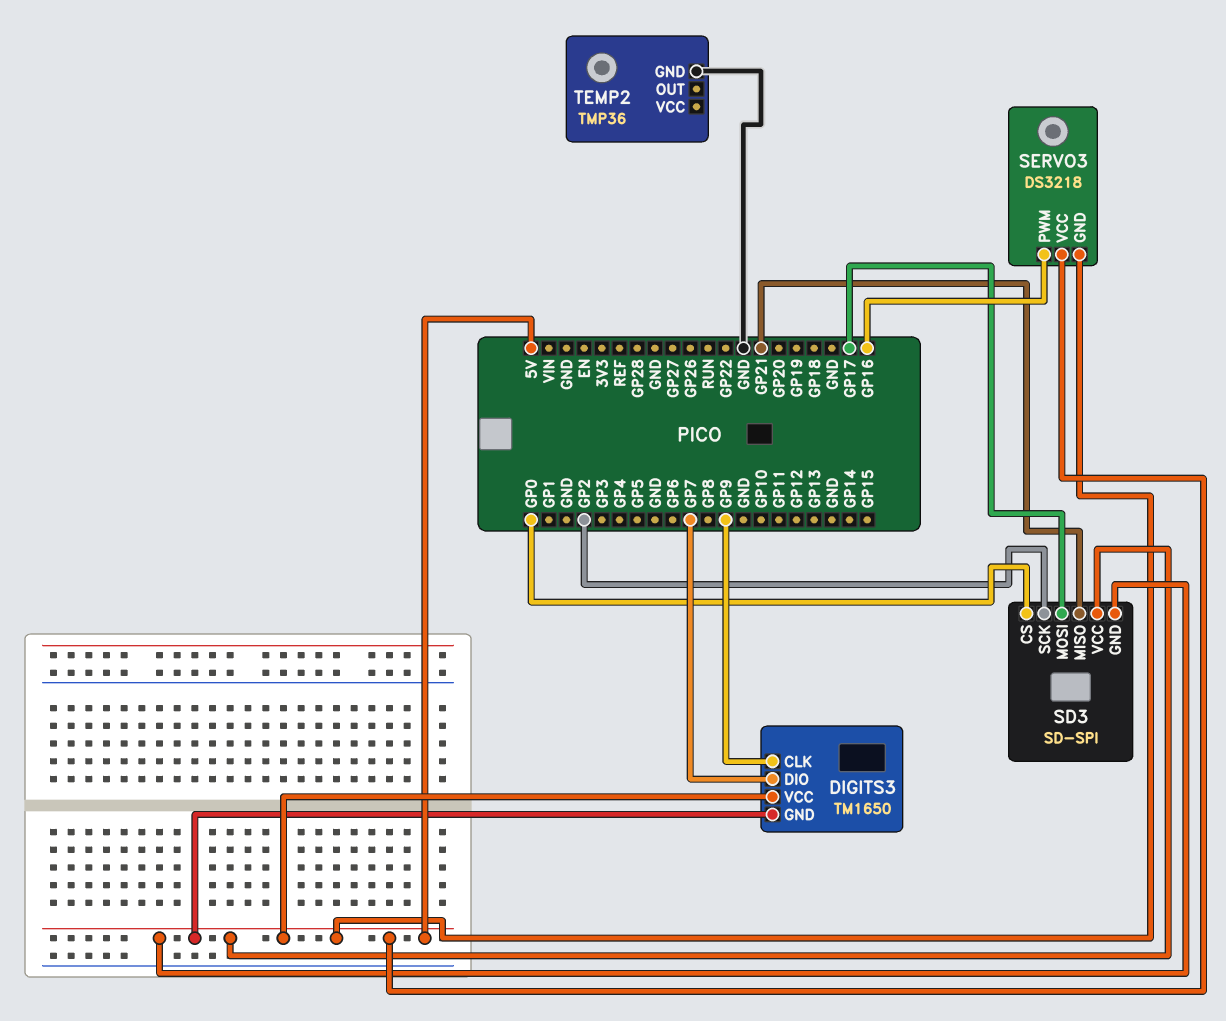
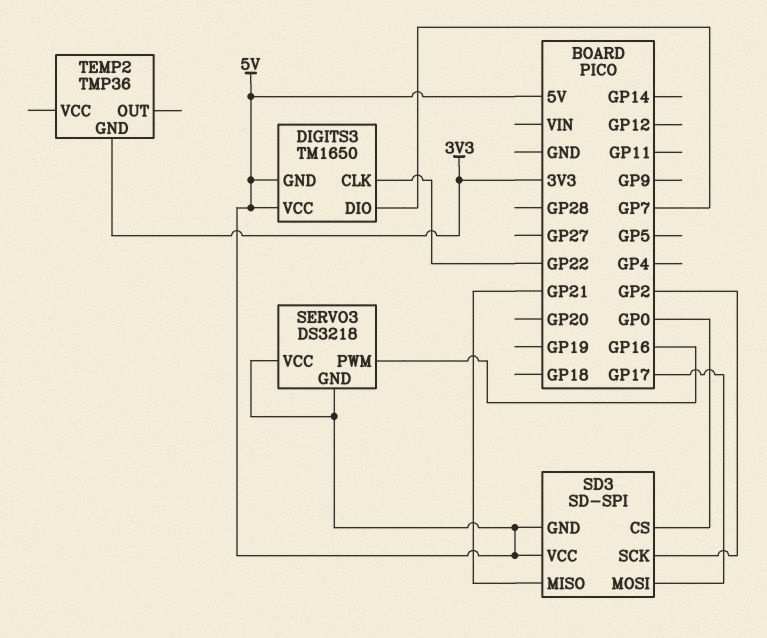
DIGITS3 pin CLK: GP9 -> GP22
TEMP2 pin GND: GND -> 3V3

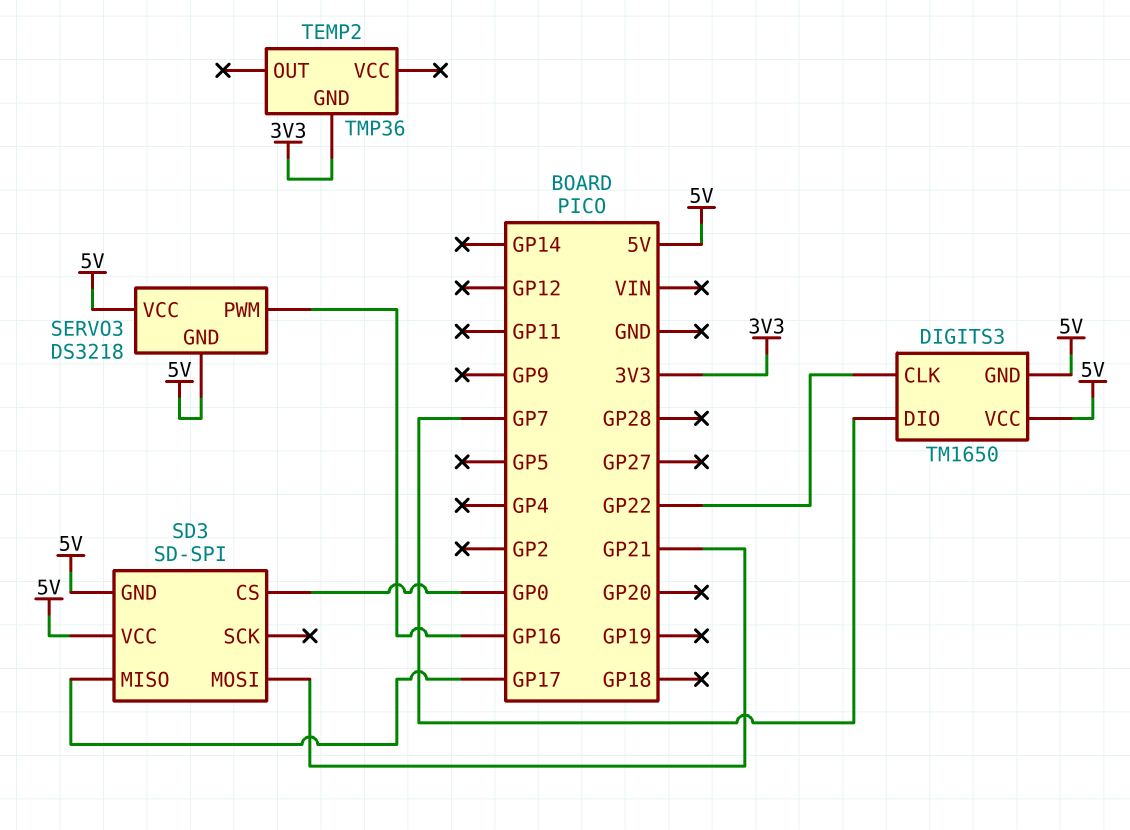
SD3 pin MISO: GP21 -> GP17
SD3 pin MOSI: GP17 -> GP21
SD3 pin SCK: GP2 -> none

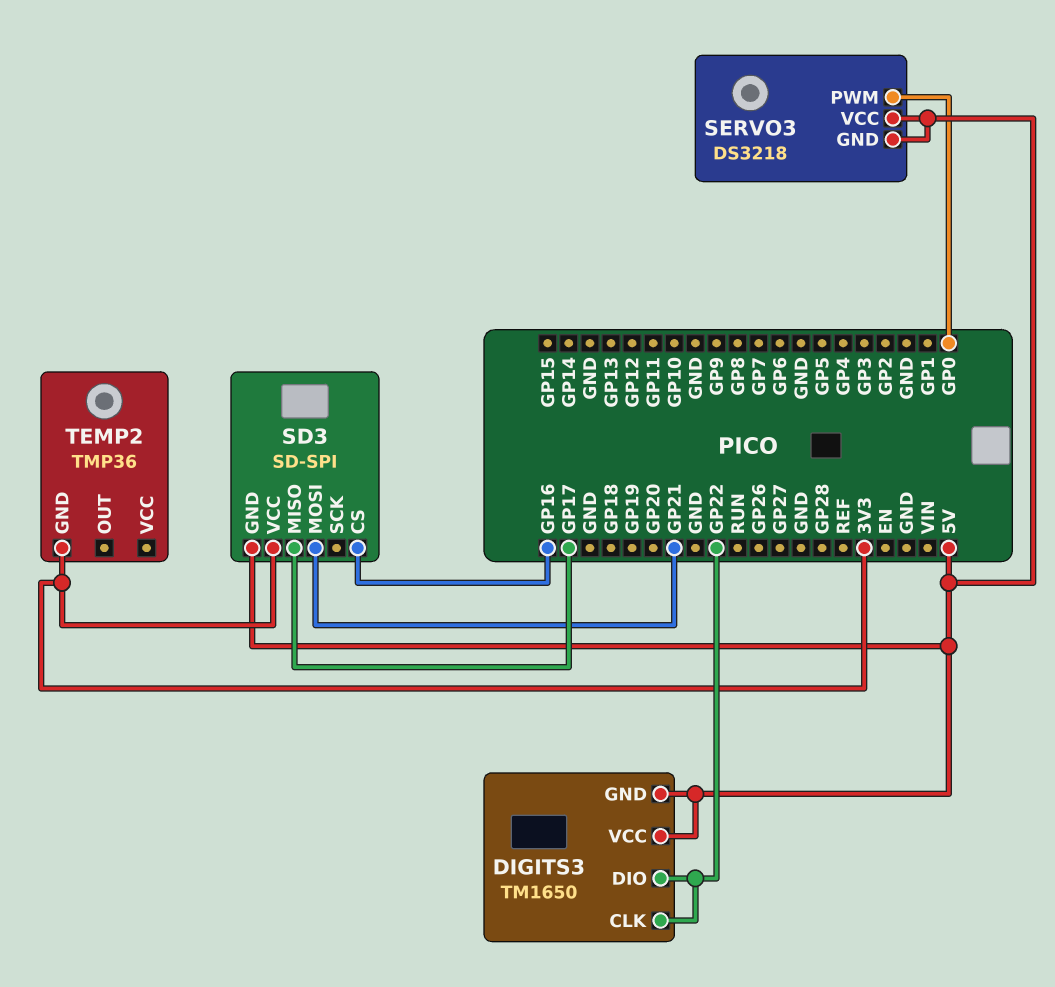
DIGITS3 pin DIO: GP7 -> GP22
SD3 pin CS: GP0 -> GP16
SD3 pin VCC: 5V -> 3V3
SERVO3 pin PWM: GP16 -> GP0

